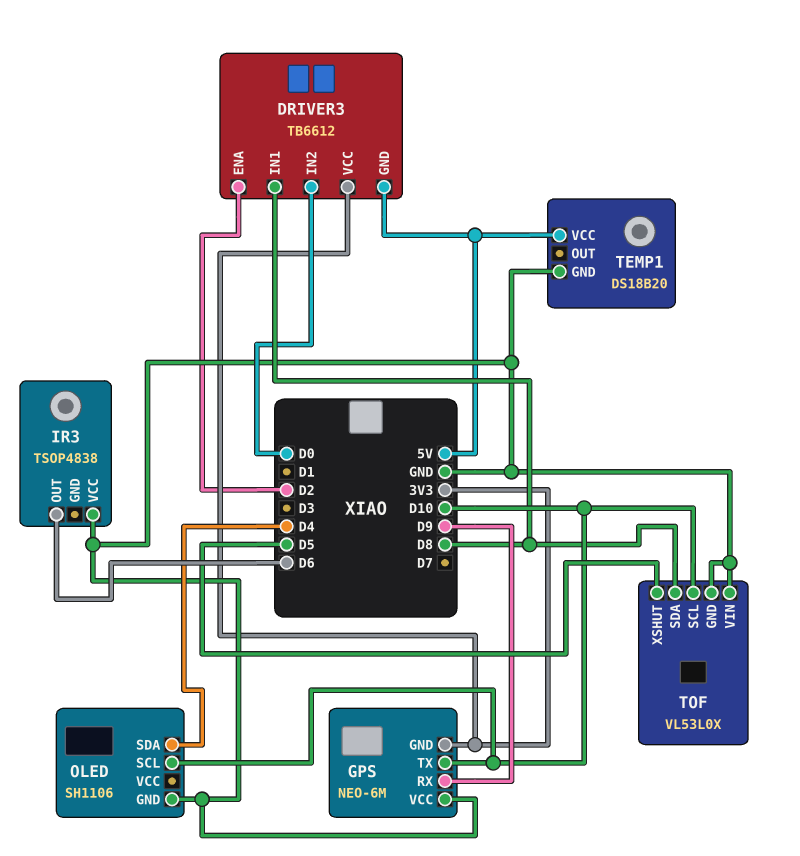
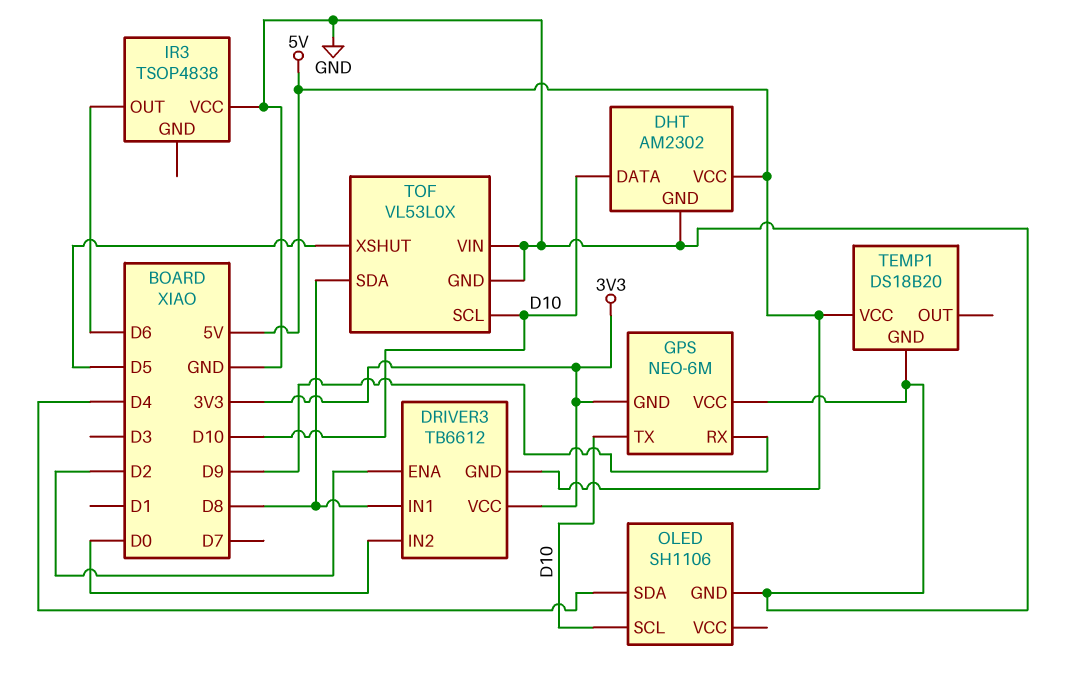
DHT: none -> AM2302
DHT pin DATA: none -> D10
DHT pin GND: none -> GND
DHT pin VCC: none -> 5V

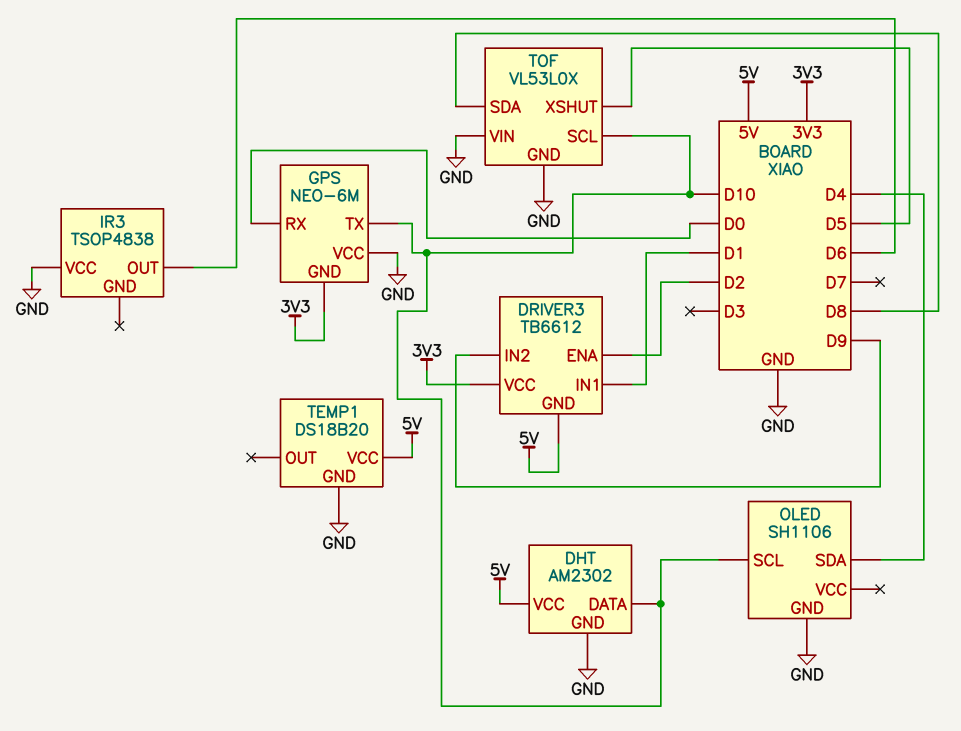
DRIVER3 pin IN1: D8 -> D1
DRIVER3 pin IN2: D0 -> D9
GPS pin RX: D9 -> D0

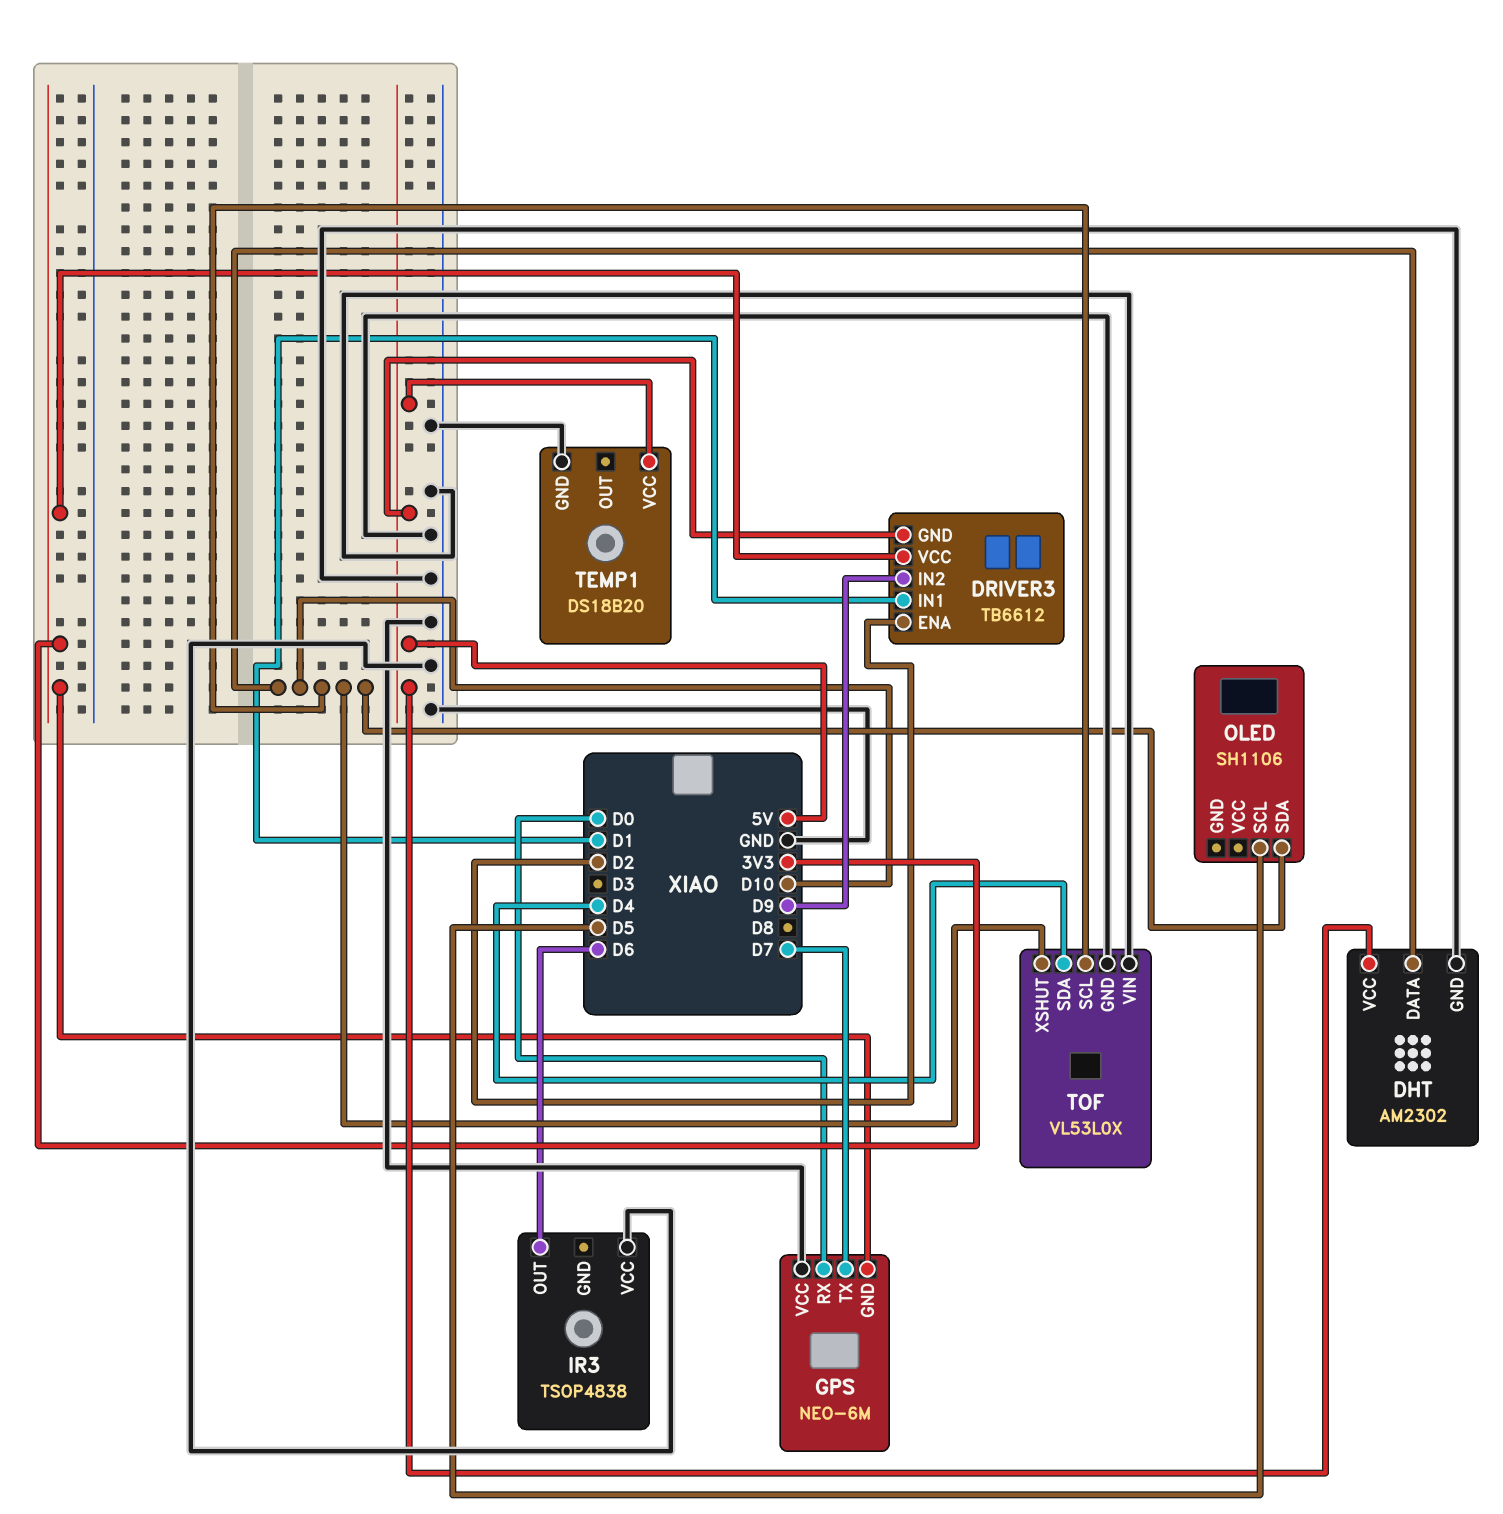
GPS pin TX: D10 -> D7
OLED pin GND: GND -> none
OLED pin SCL: D10 -> D5
OLED pin SDA: D4 -> D10
TOF pin SDA: D8 -> D4
TOF pin XSHUT: D5 -> D10

